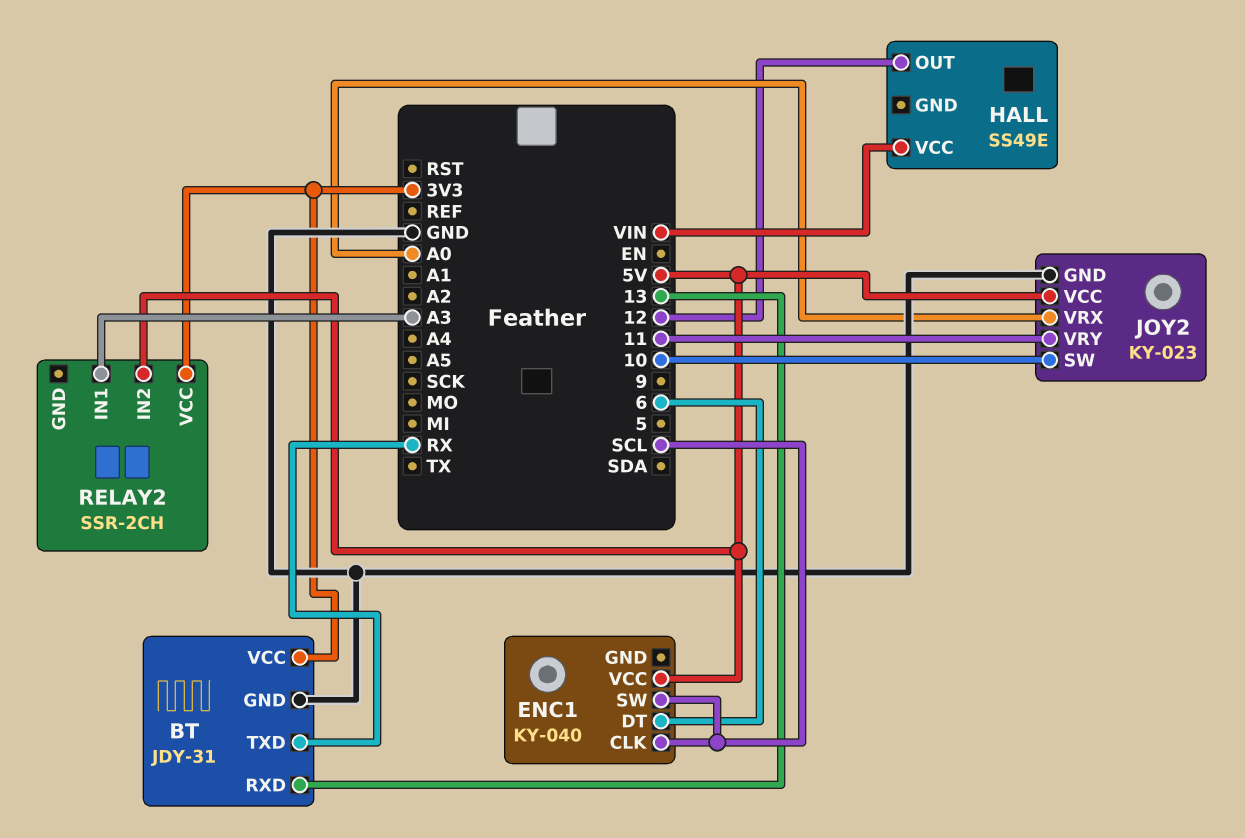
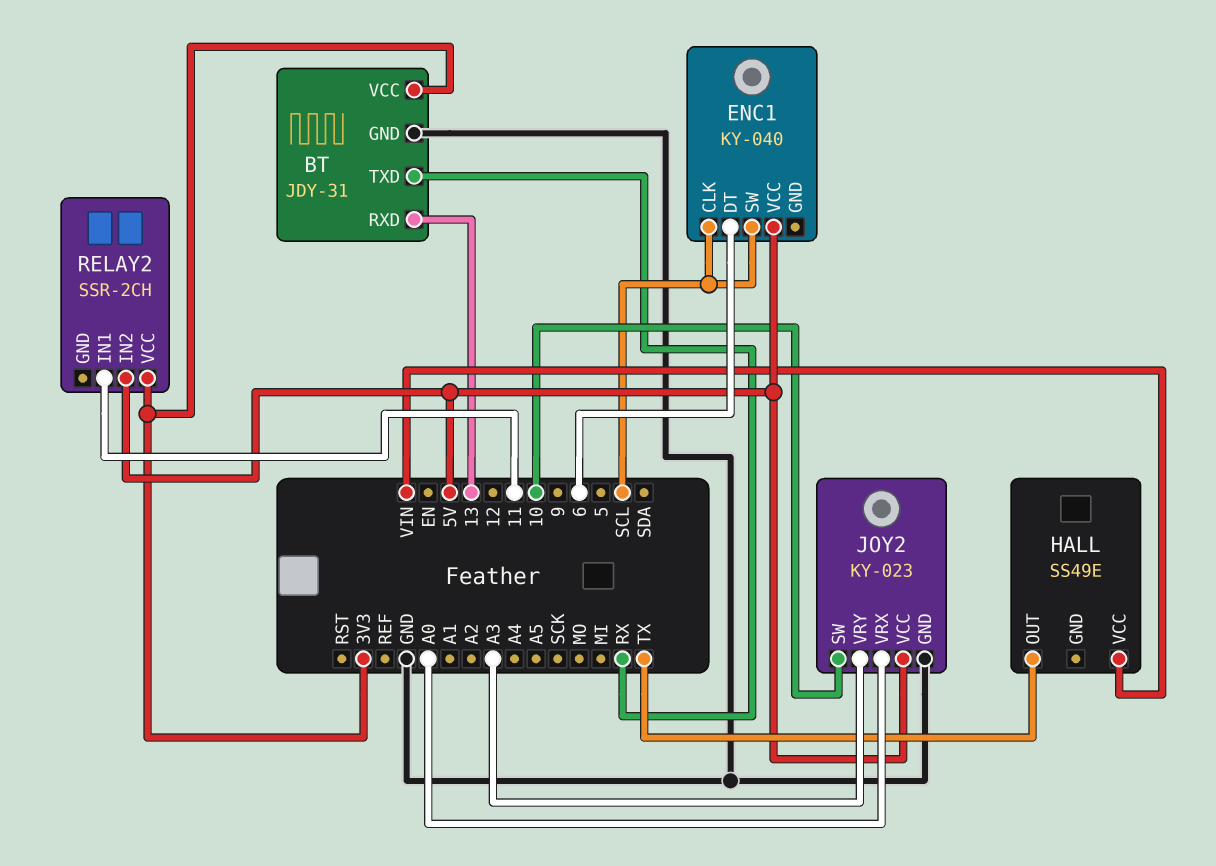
HALL pin OUT: 12 -> TX
JOY2 pin VRY: 11 -> A3
RELAY2 pin IN1: A3 -> 11

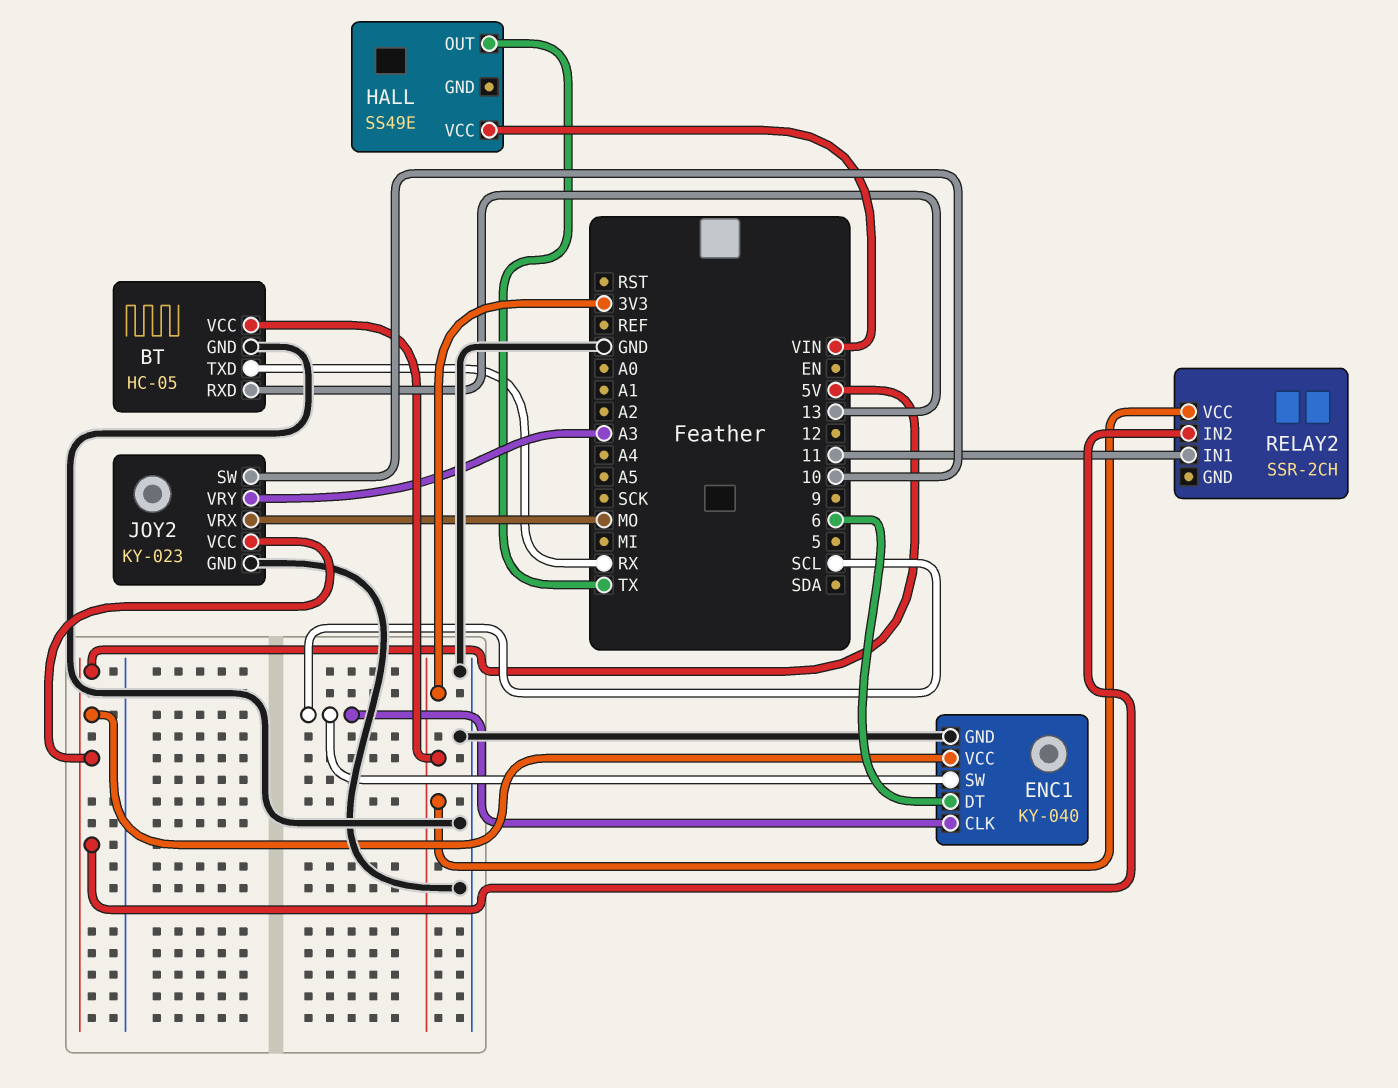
BT: JDY-31 -> HC-05
ENC1 pin GND: none -> GND
JOY2 pin VRX: A0 -> MO

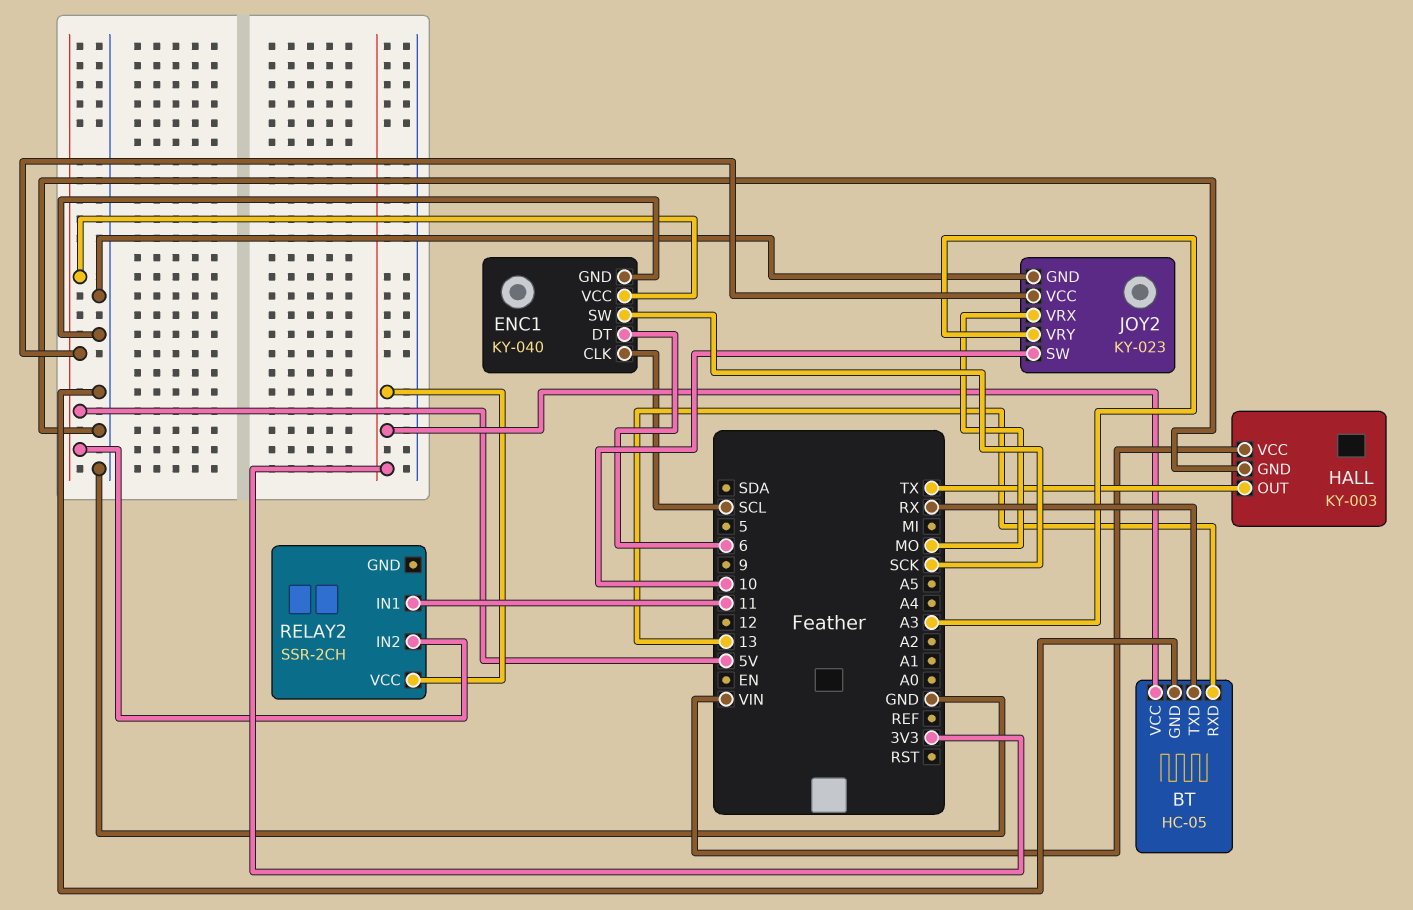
ENC1 pin SW: SCL -> SCK
HALL: SS49E -> KY-003
HALL pin GND: none -> GND

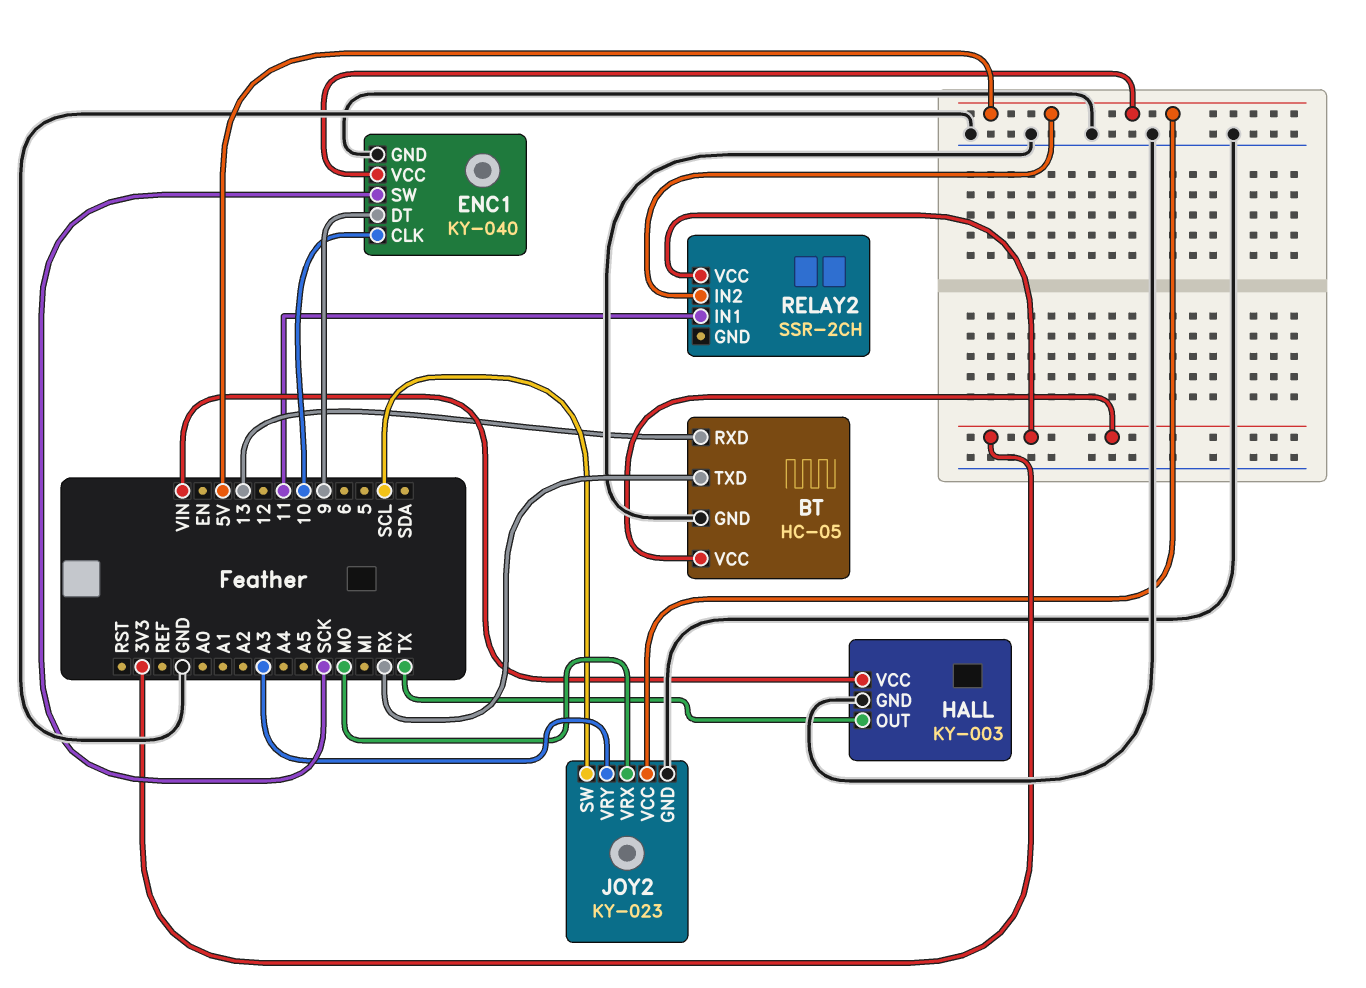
ENC1 pin CLK: SCL -> 10
ENC1 pin DT: 6 -> 9
JOY2 pin SW: 10 -> SCL

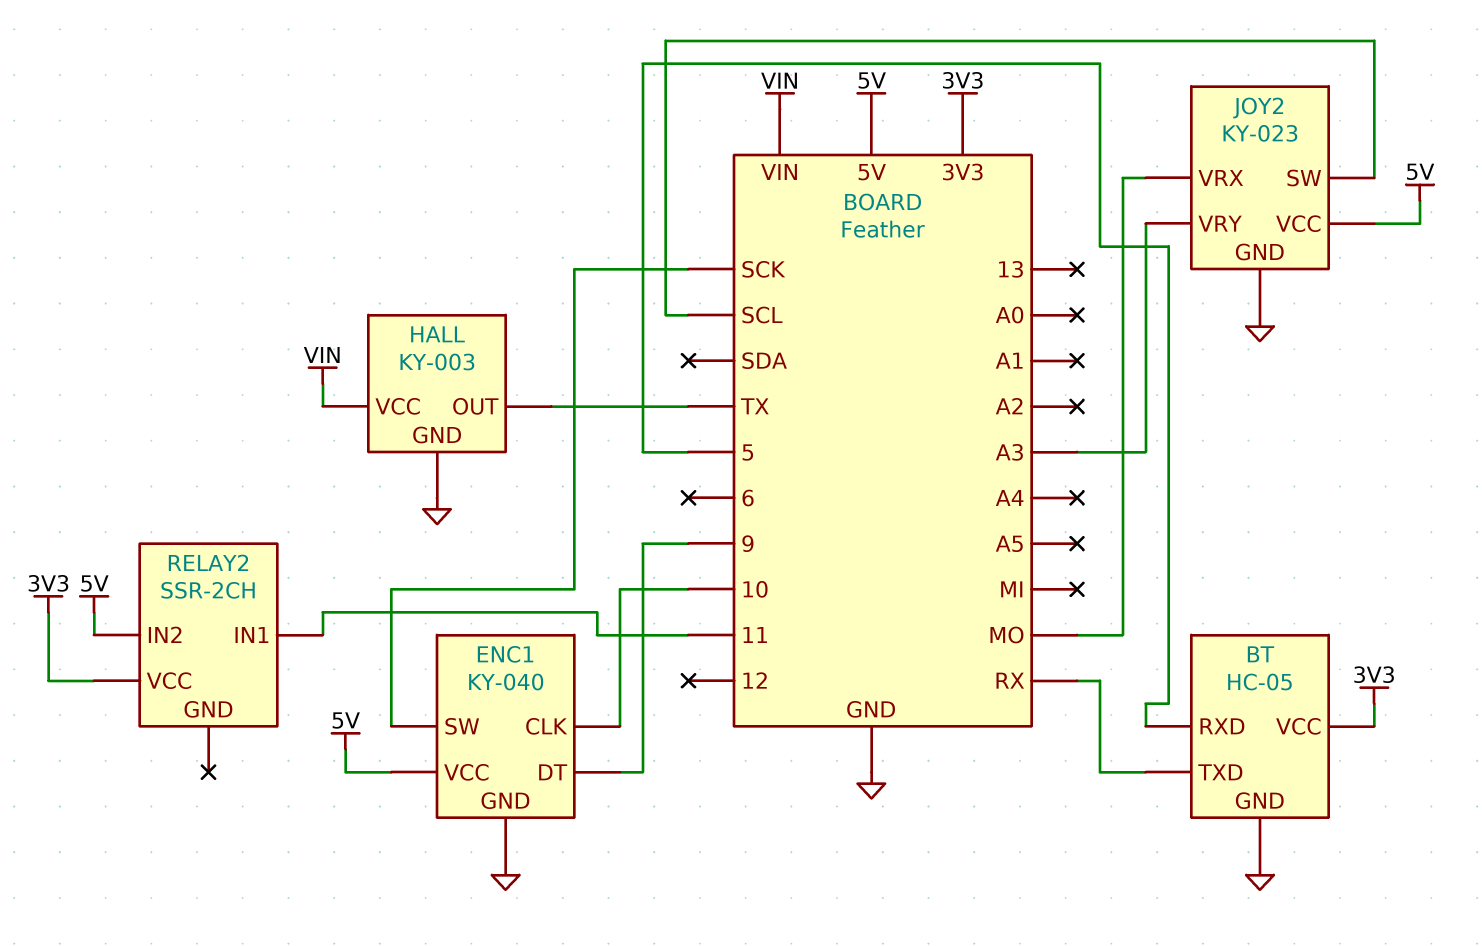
BT pin RXD: 13 -> 5

